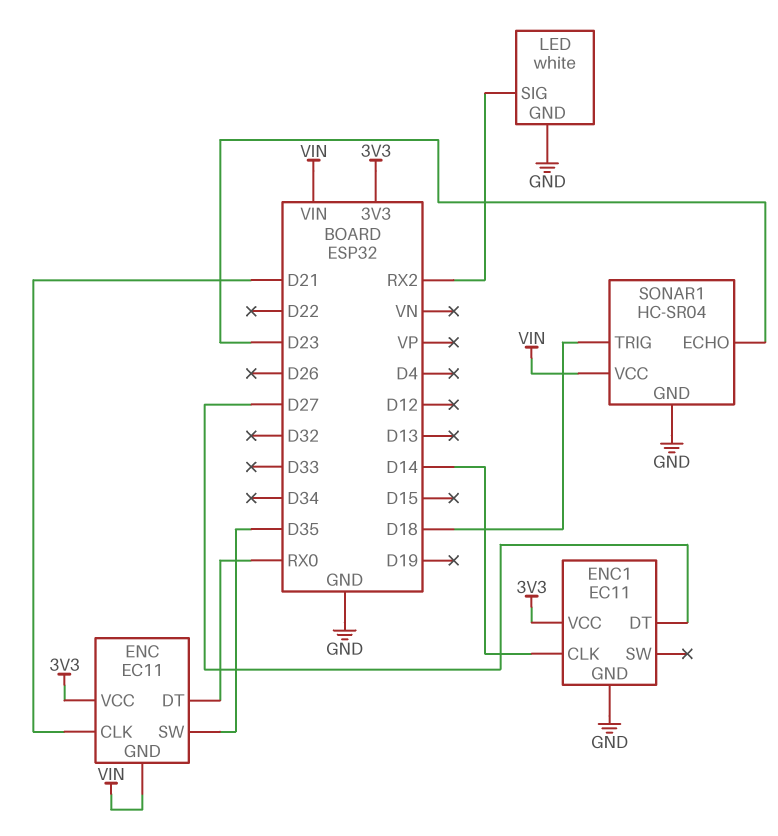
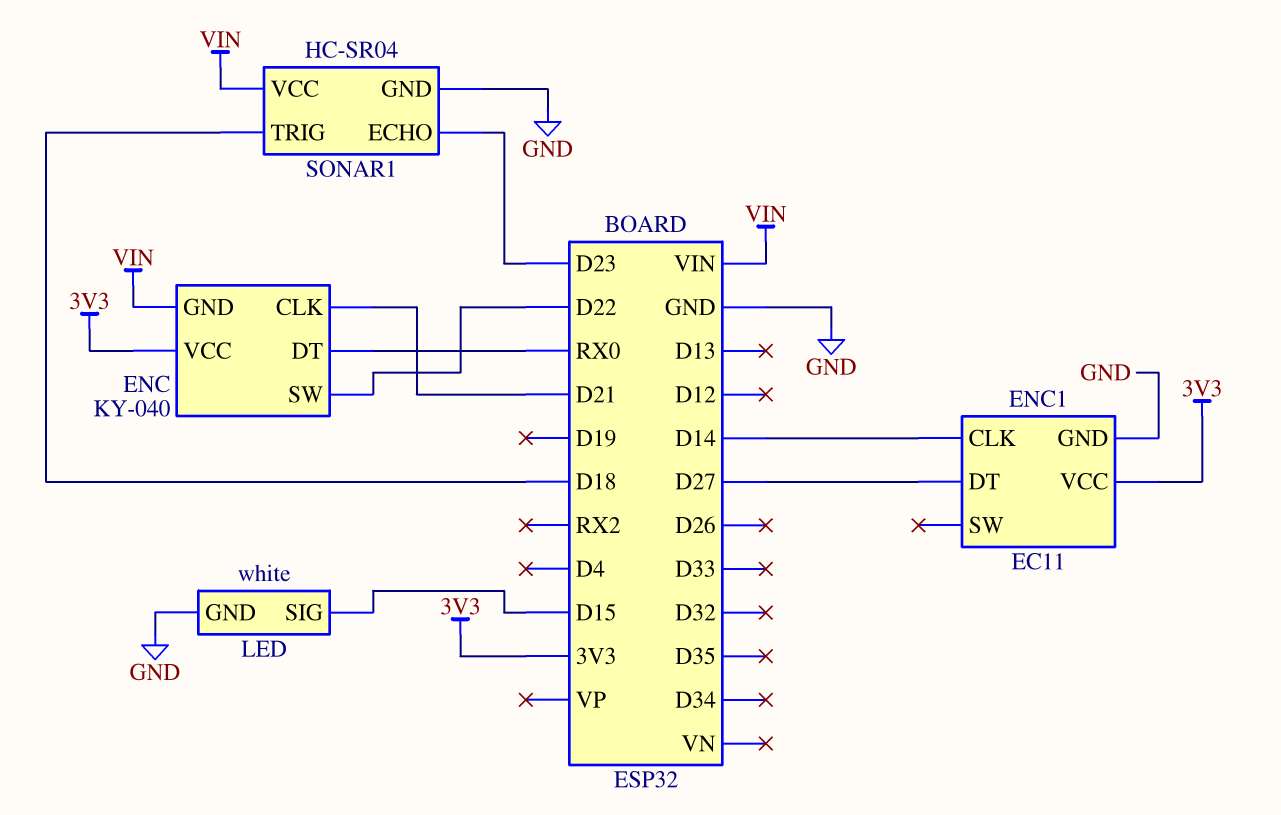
ENC: EC11 -> KY-040
ENC pin SW: D35 -> D22
LED pin SIG: RX2 -> D15

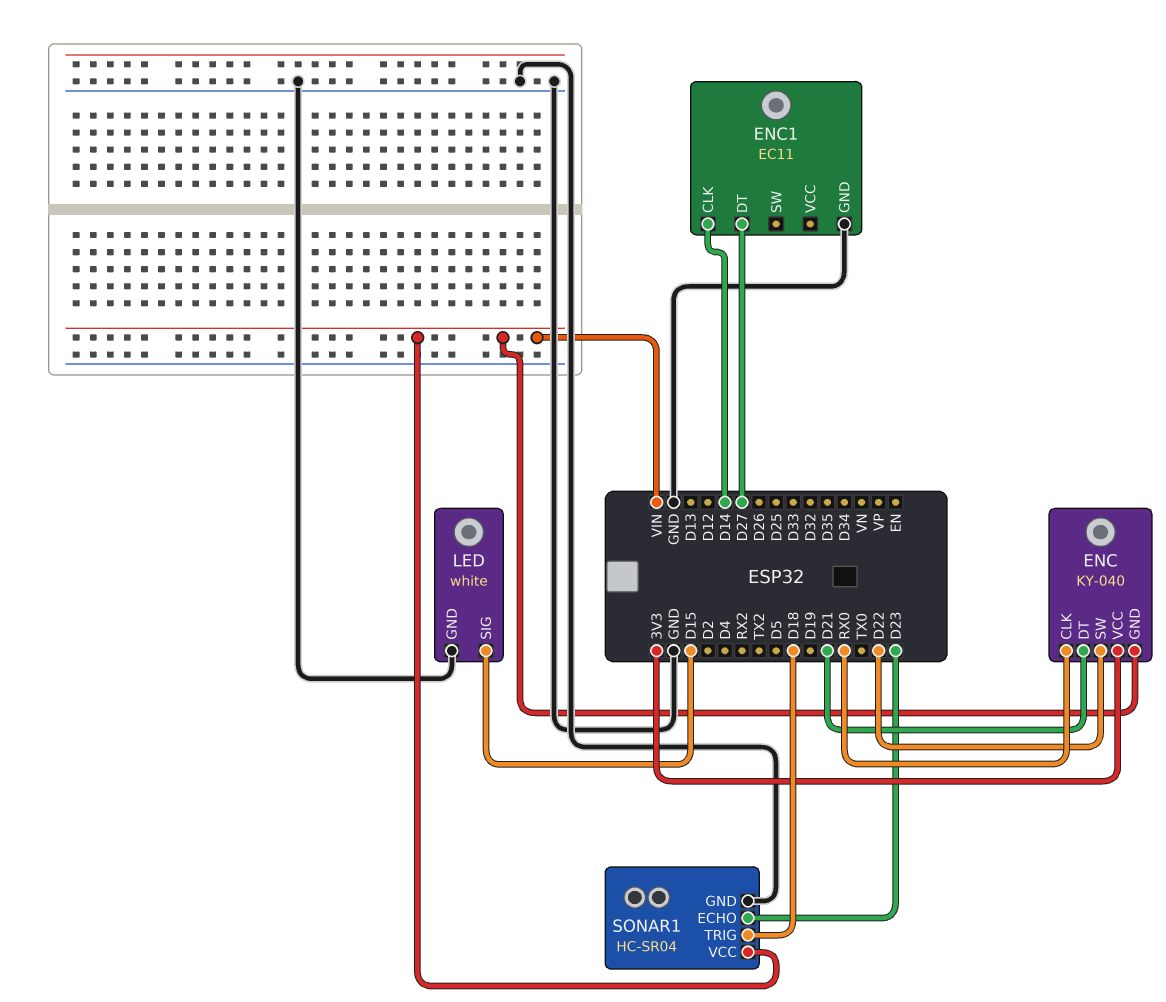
ENC pin CLK: D21 -> RX0
ENC pin DT: RX0 -> D21
ENC1 pin VCC: 3V3 -> none

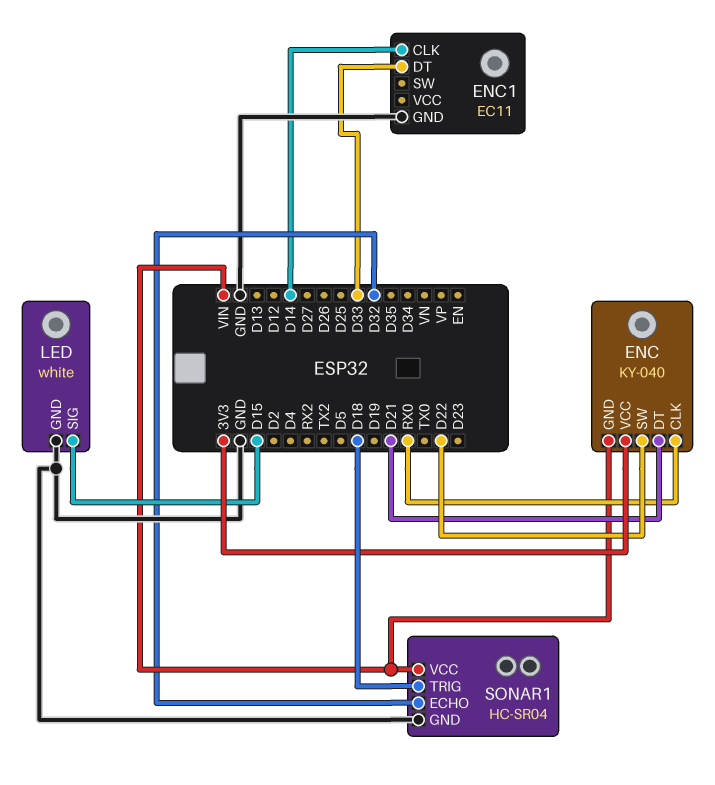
ENC1 pin DT: D27 -> D33
SONAR1 pin ECHO: D23 -> D32

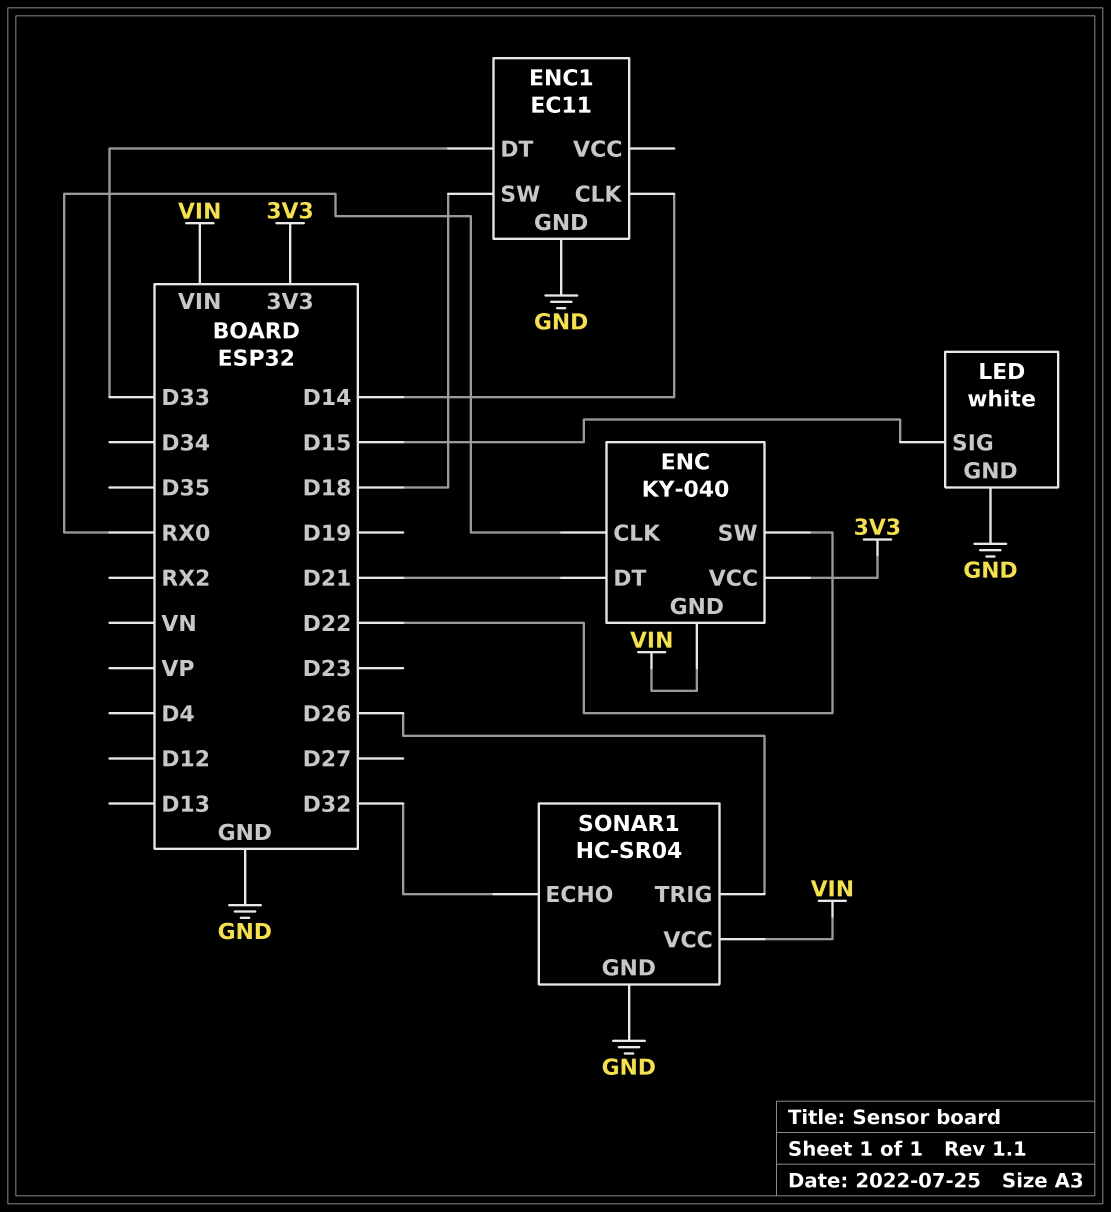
ENC1 pin SW: none -> D18
SONAR1 pin TRIG: D18 -> D26

